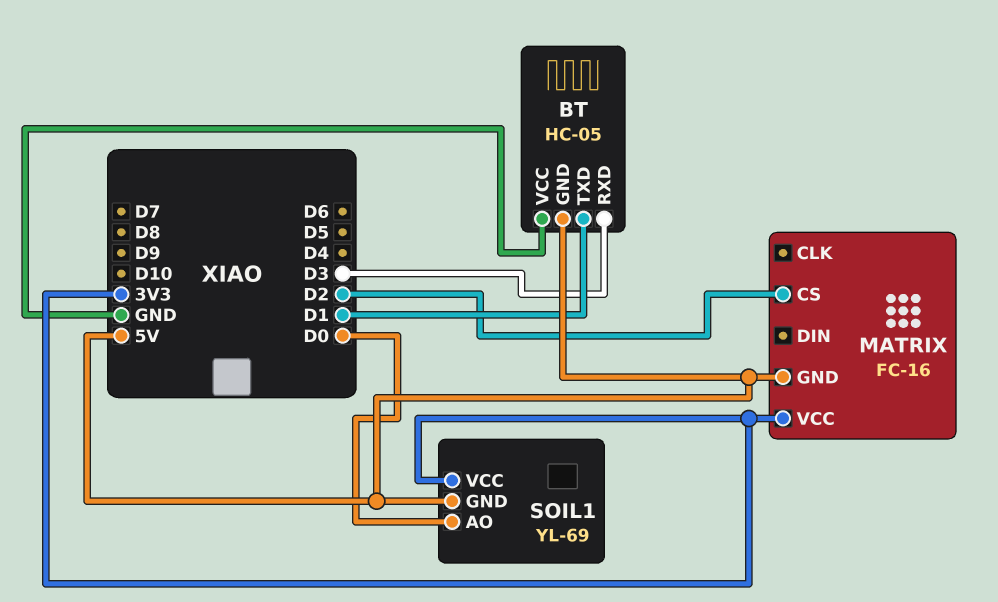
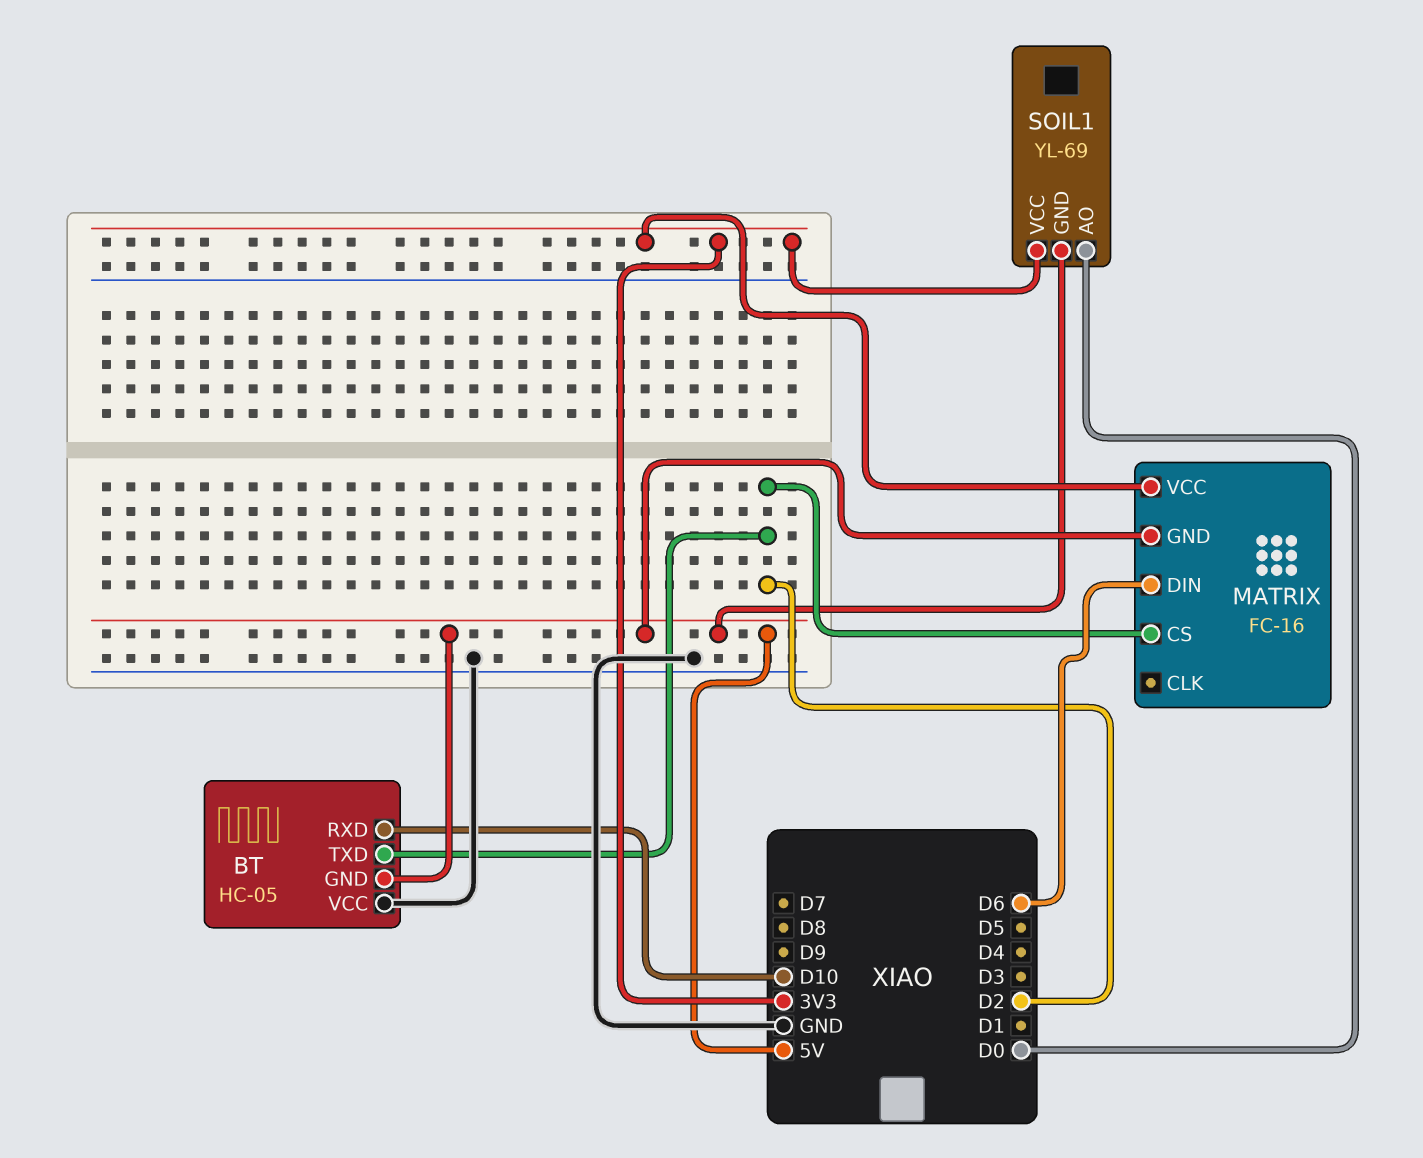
BT pin RXD: D3 -> D10
BT pin TXD: D1 -> D2
MATRIX pin DIN: none -> D6

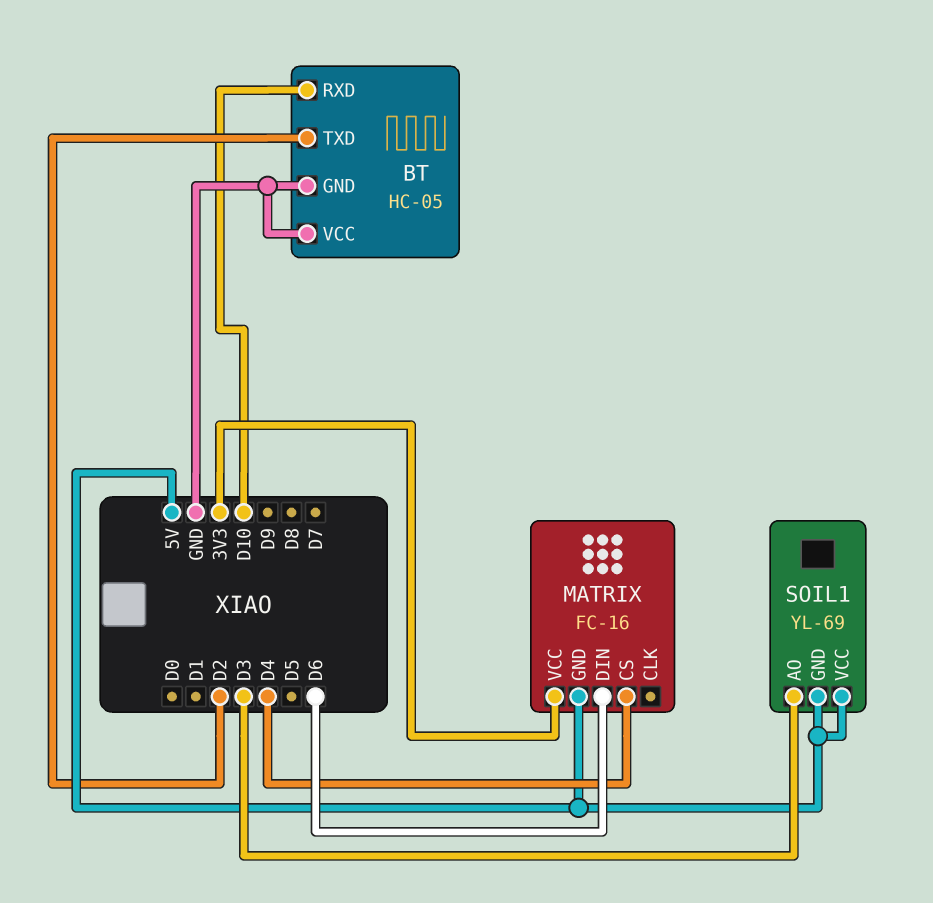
BT pin GND: 5V -> GND
MATRIX pin CS: D2 -> D4
SOIL1 pin AO: D0 -> D3
SOIL1 pin VCC: 3V3 -> 5V

